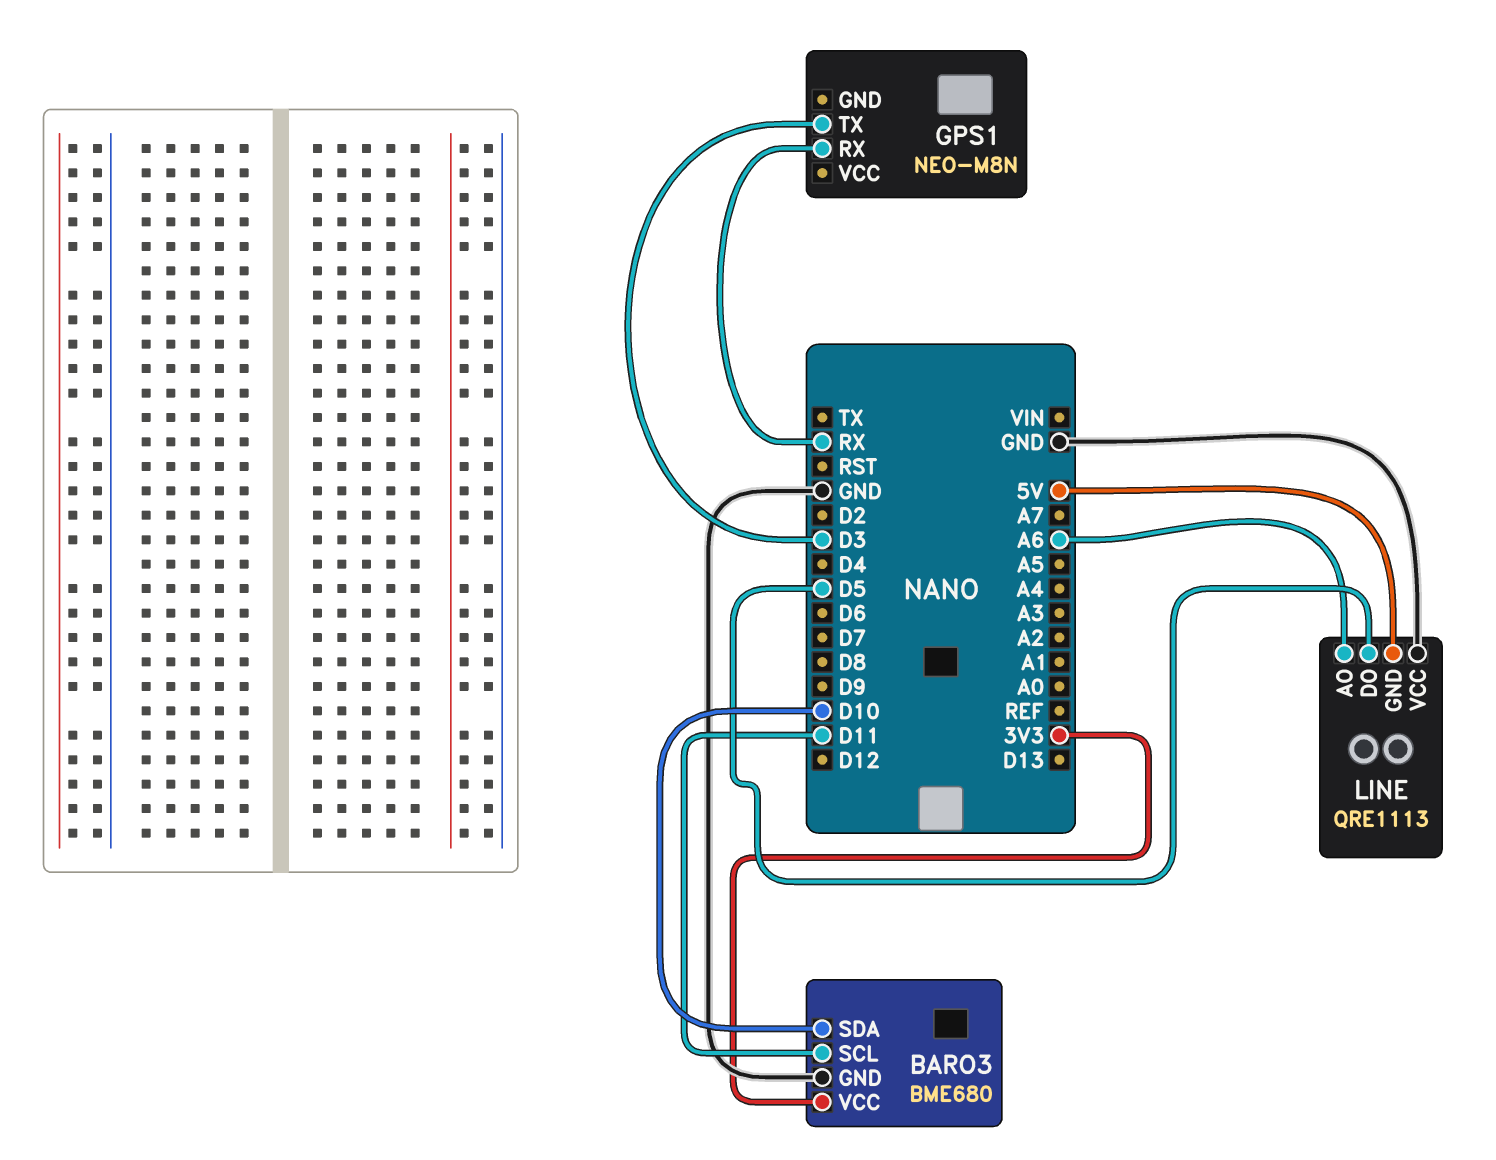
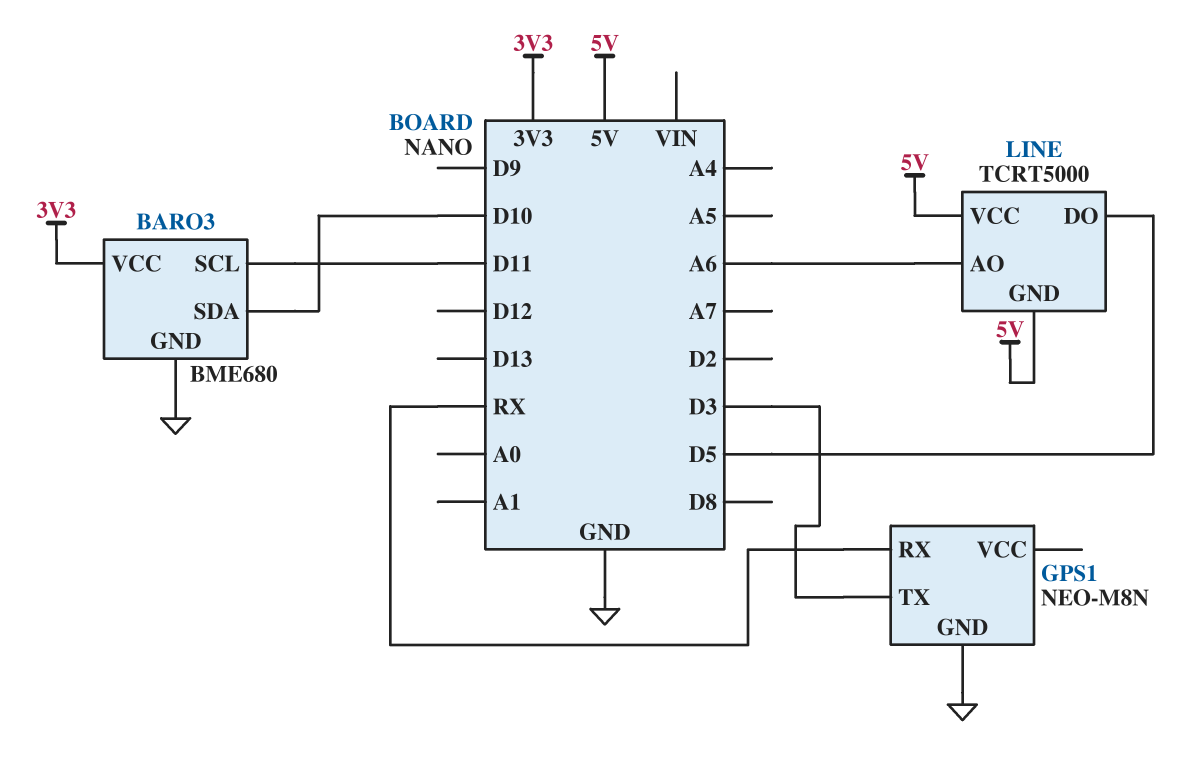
GPS1 pin GND: none -> GND
LINE: QRE1113 -> TCRT5000
LINE pin VCC: GND -> 5V

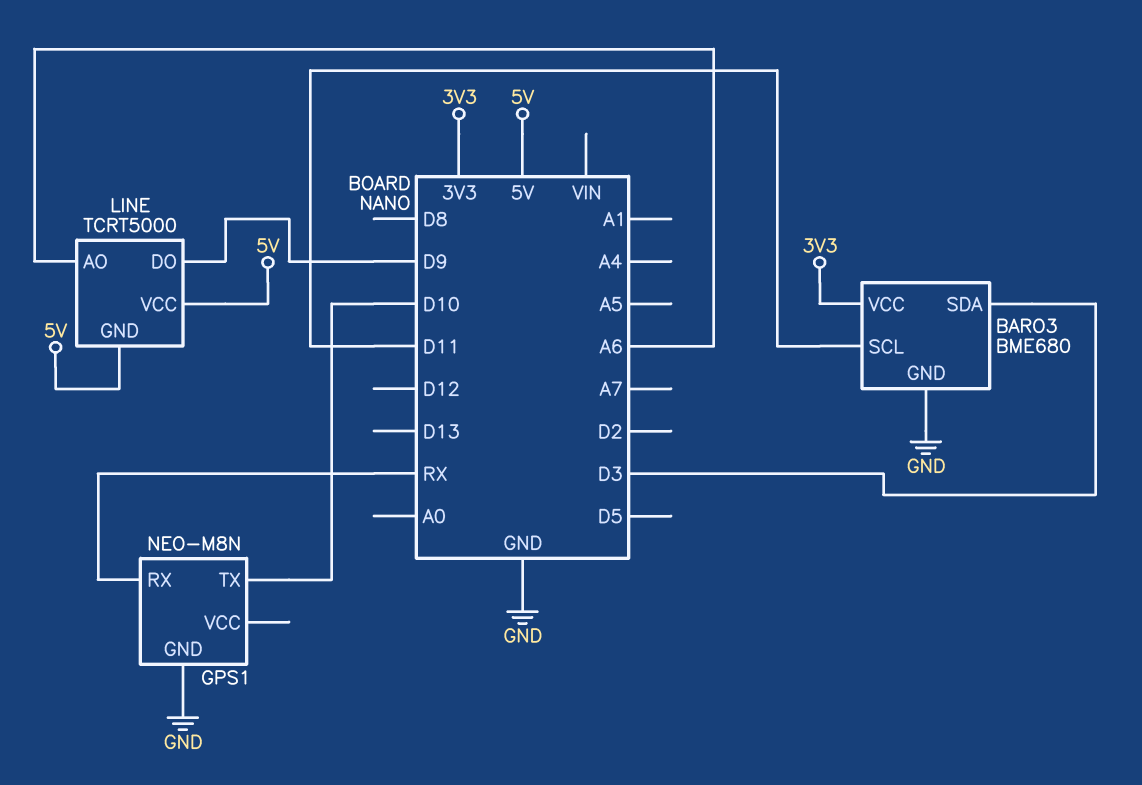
BARO3 pin SDA: D10 -> D3
GPS1 pin TX: D3 -> D10
LINE pin DO: D5 -> D9

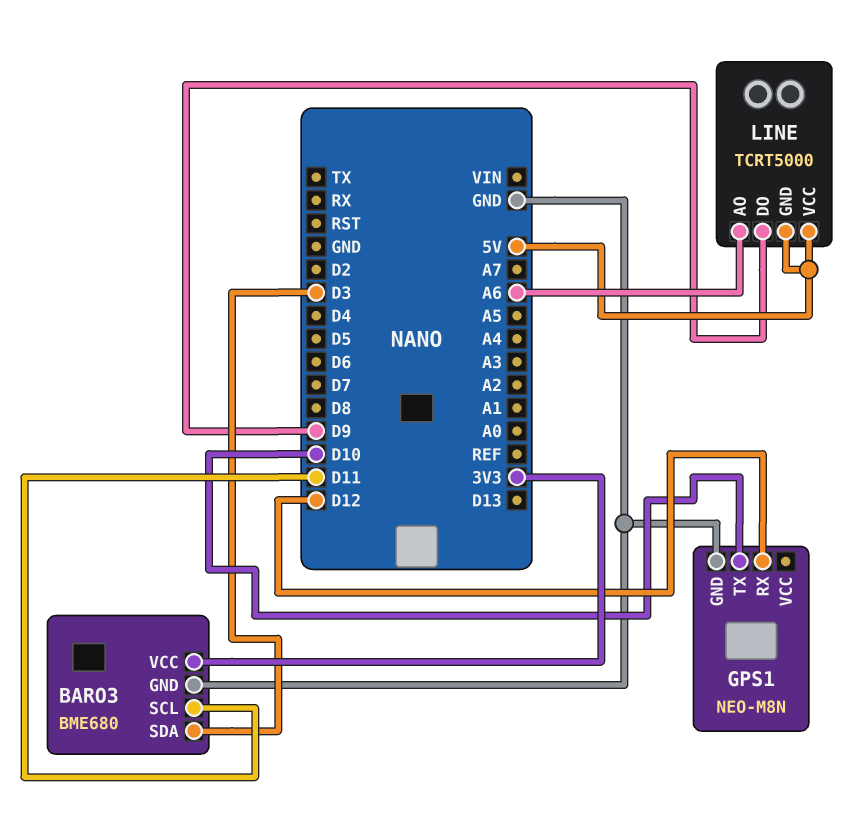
GPS1 pin RX: RX -> D12

